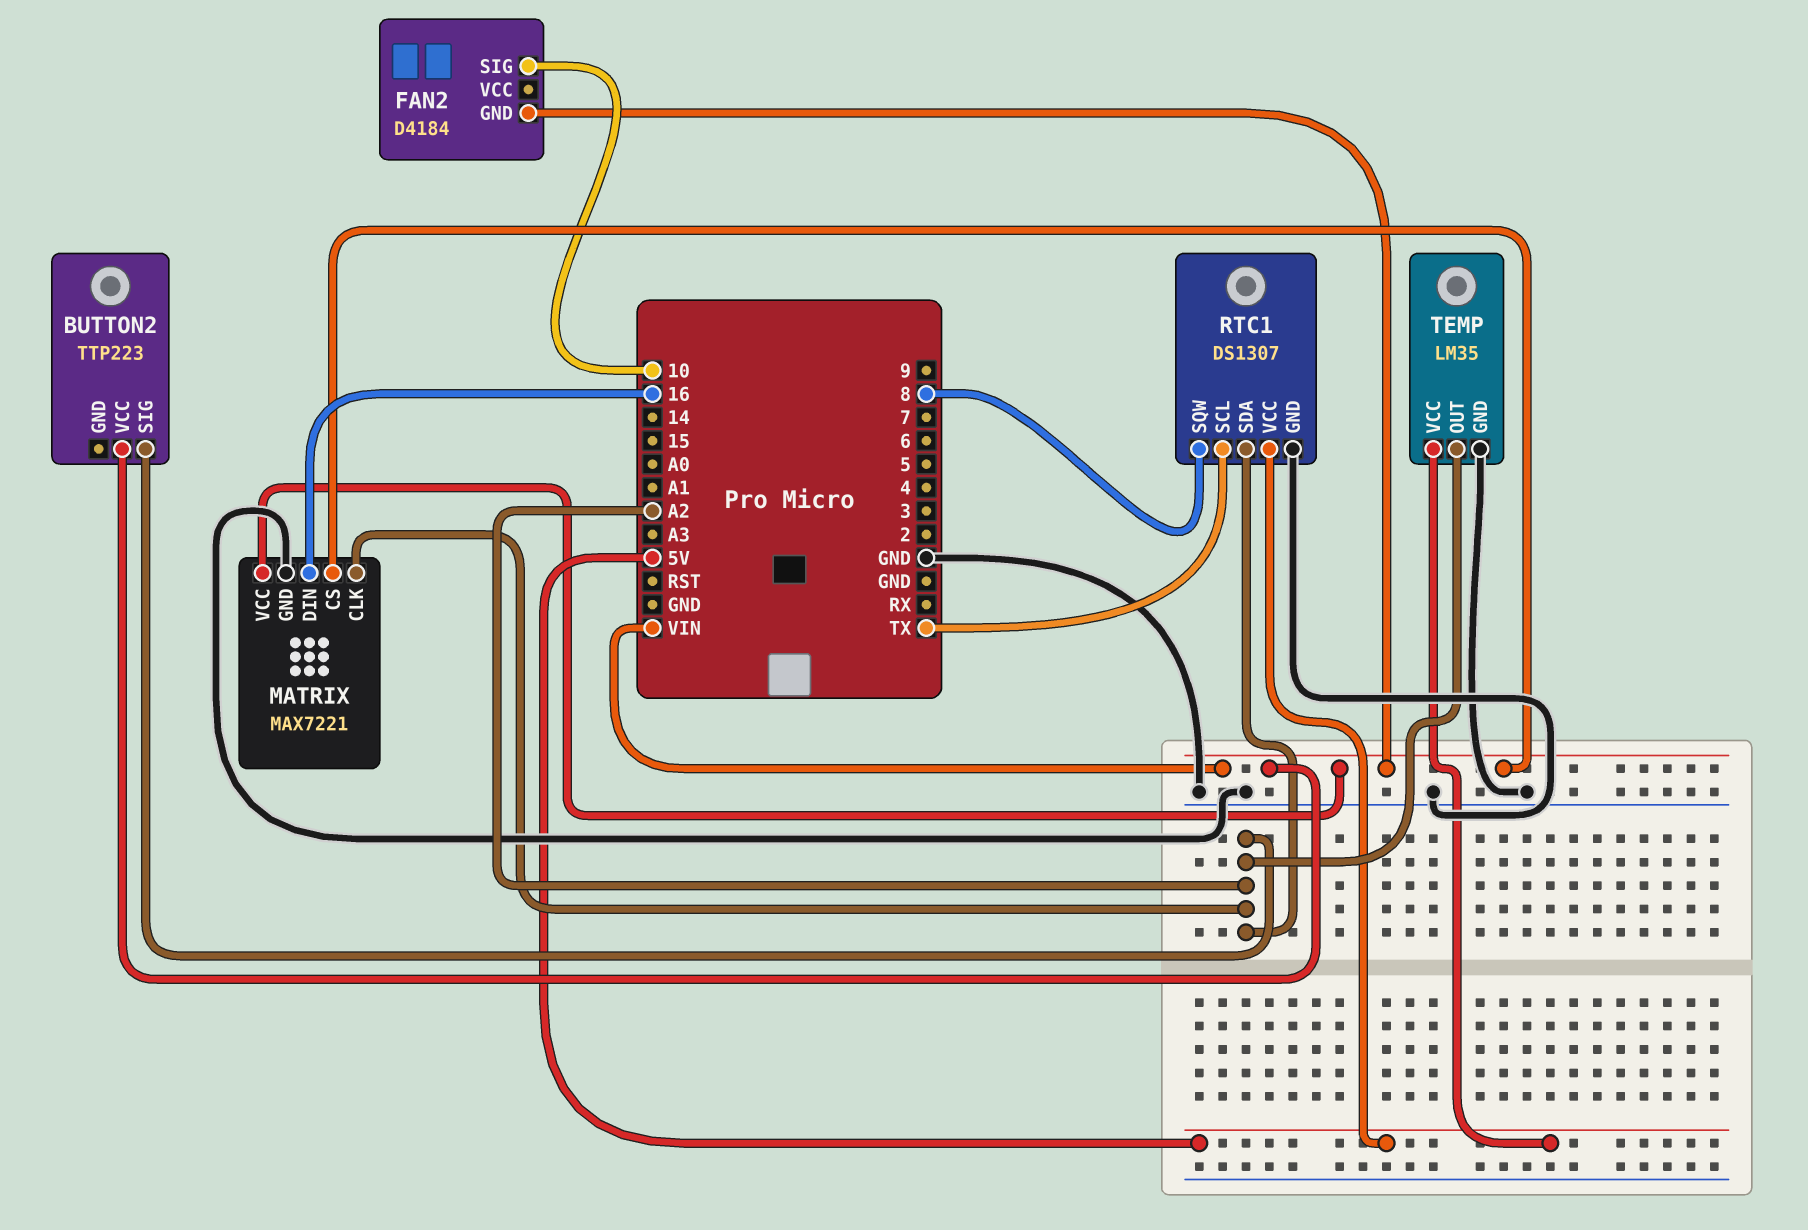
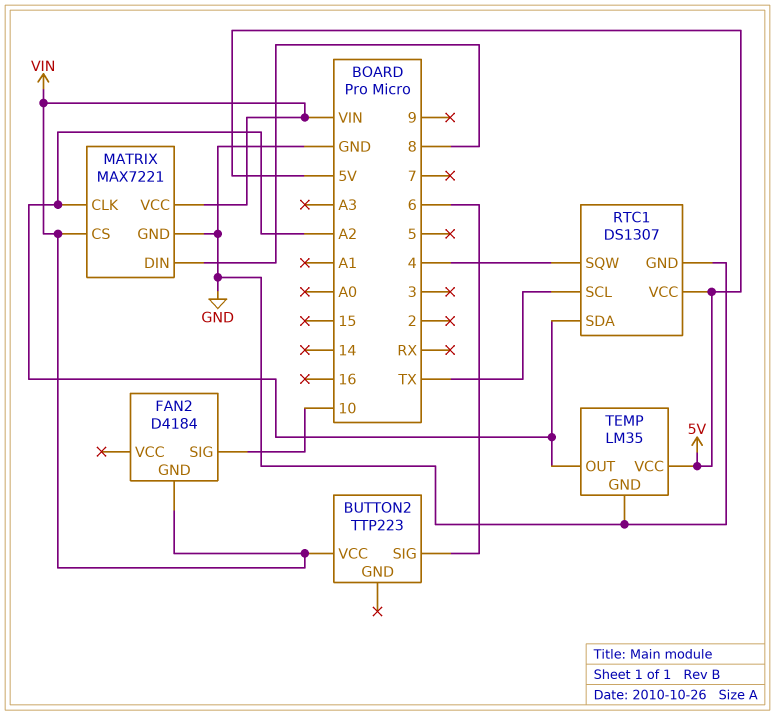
BUTTON2 pin SIG: A2 -> 6
MATRIX pin DIN: 16 -> 8
RTC1 pin SQW: 8 -> 4

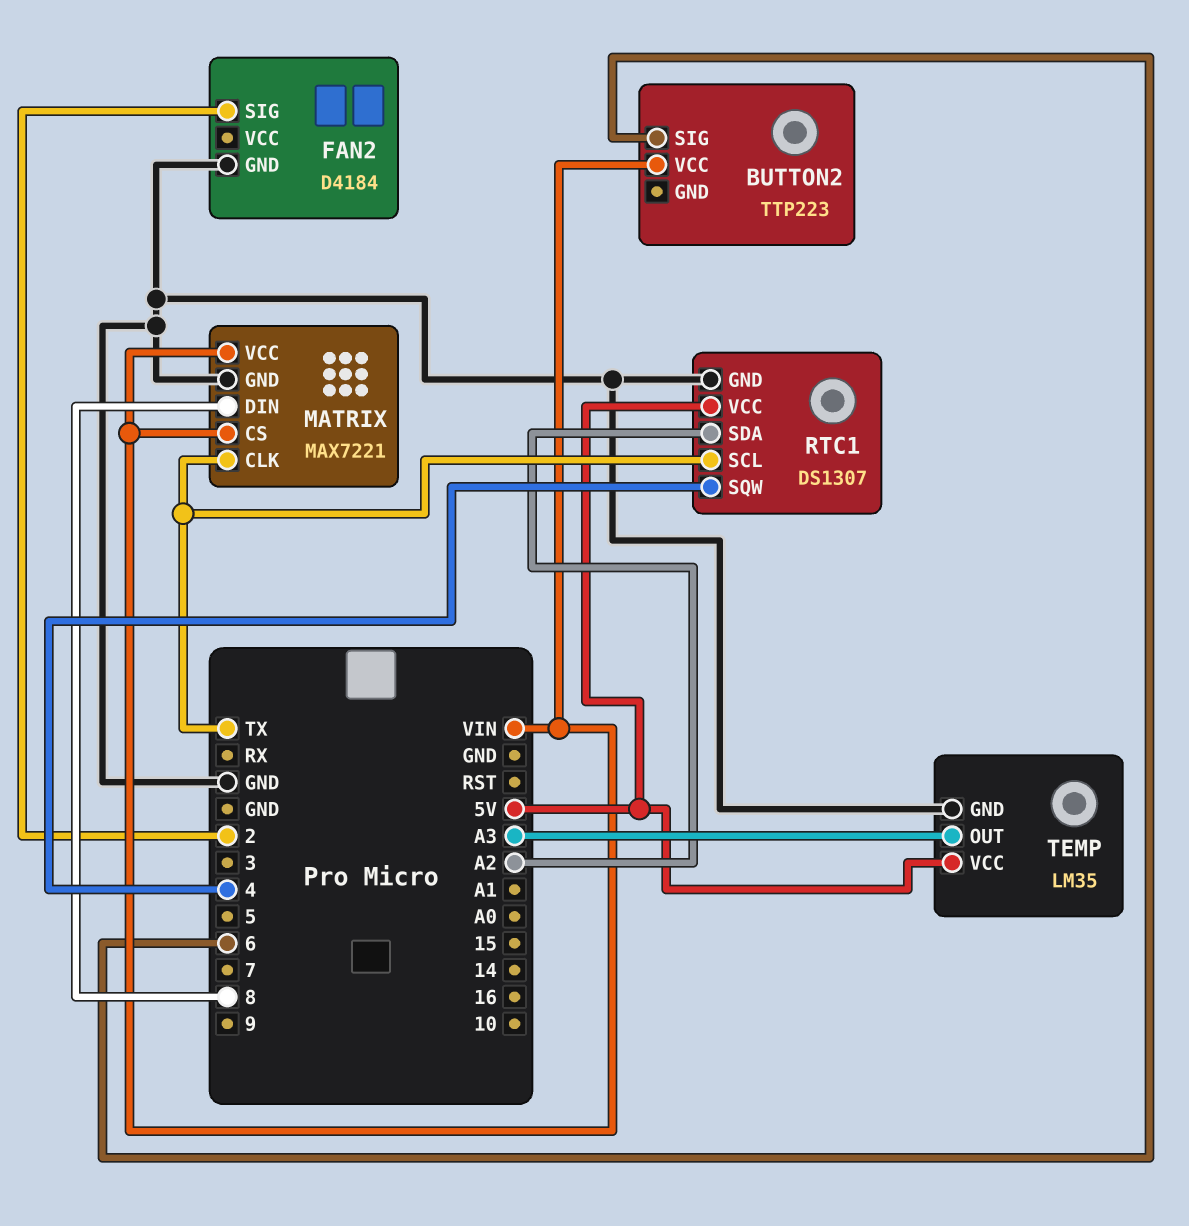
FAN2 pin GND: VIN -> GND
FAN2 pin SIG: 10 -> 2
MATRIX pin CLK: A2 -> TX
TEMP pin OUT: A2 -> A3

